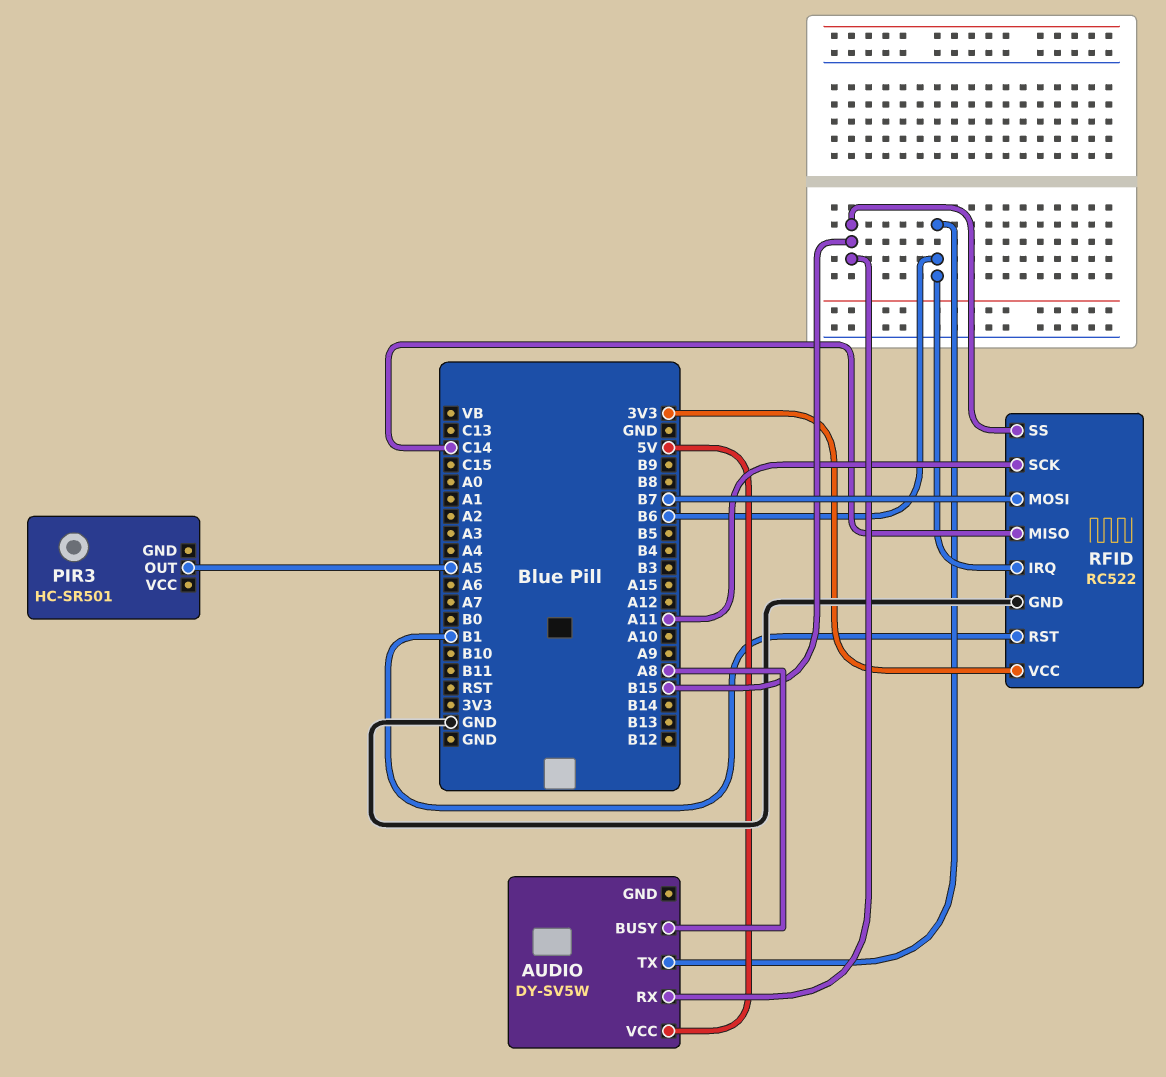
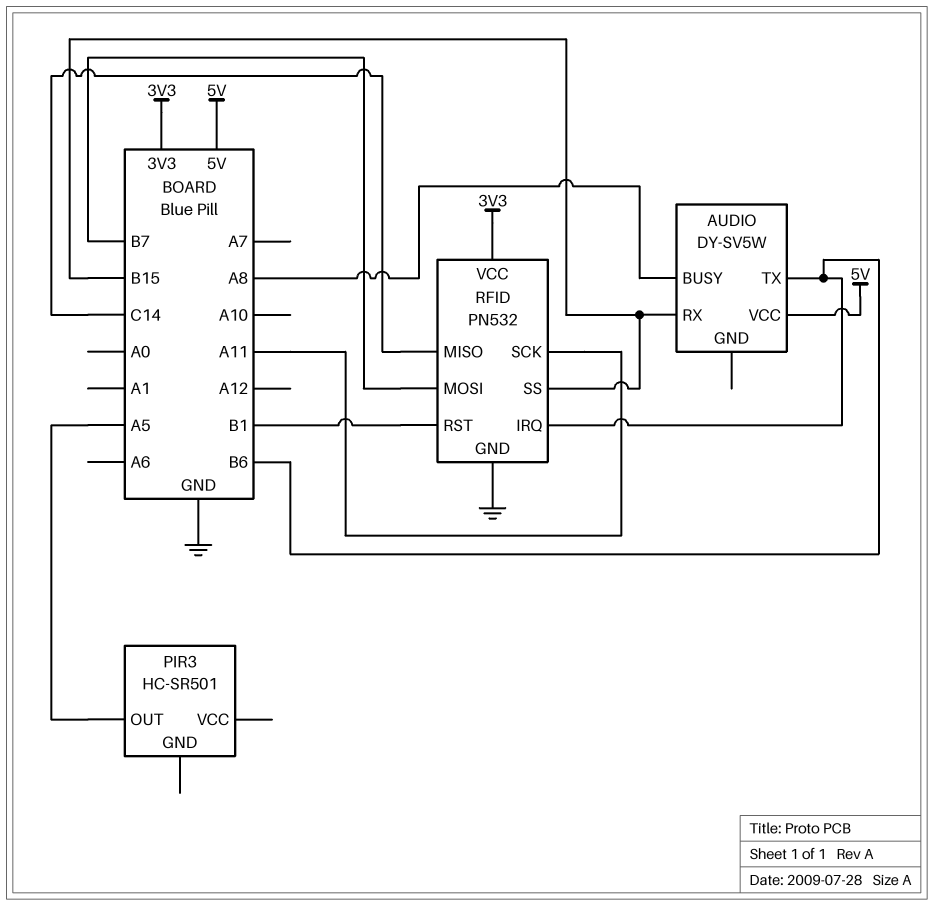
RFID: RC522 -> PN532

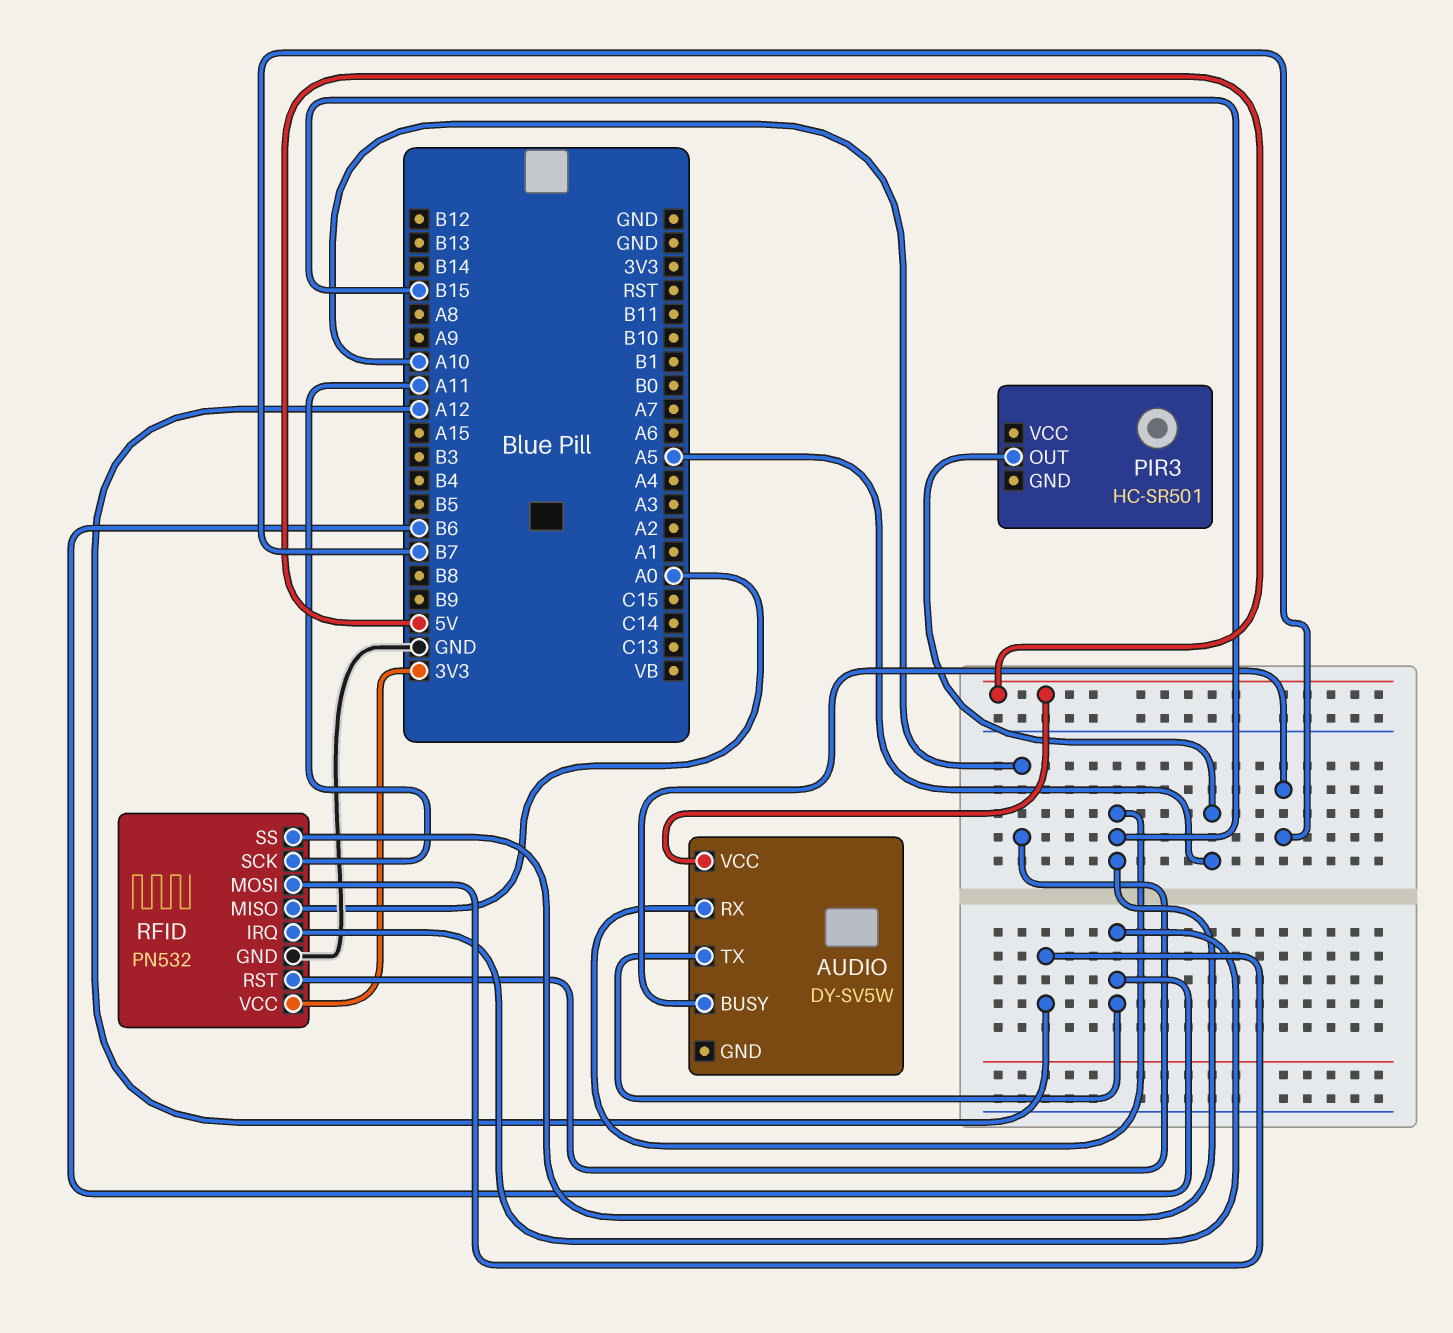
AUDIO pin BUSY: A8 -> B7
RFID pin MISO: C14 -> A0
RFID pin MOSI: B7 -> A12
RFID pin RST: B1 -> A10

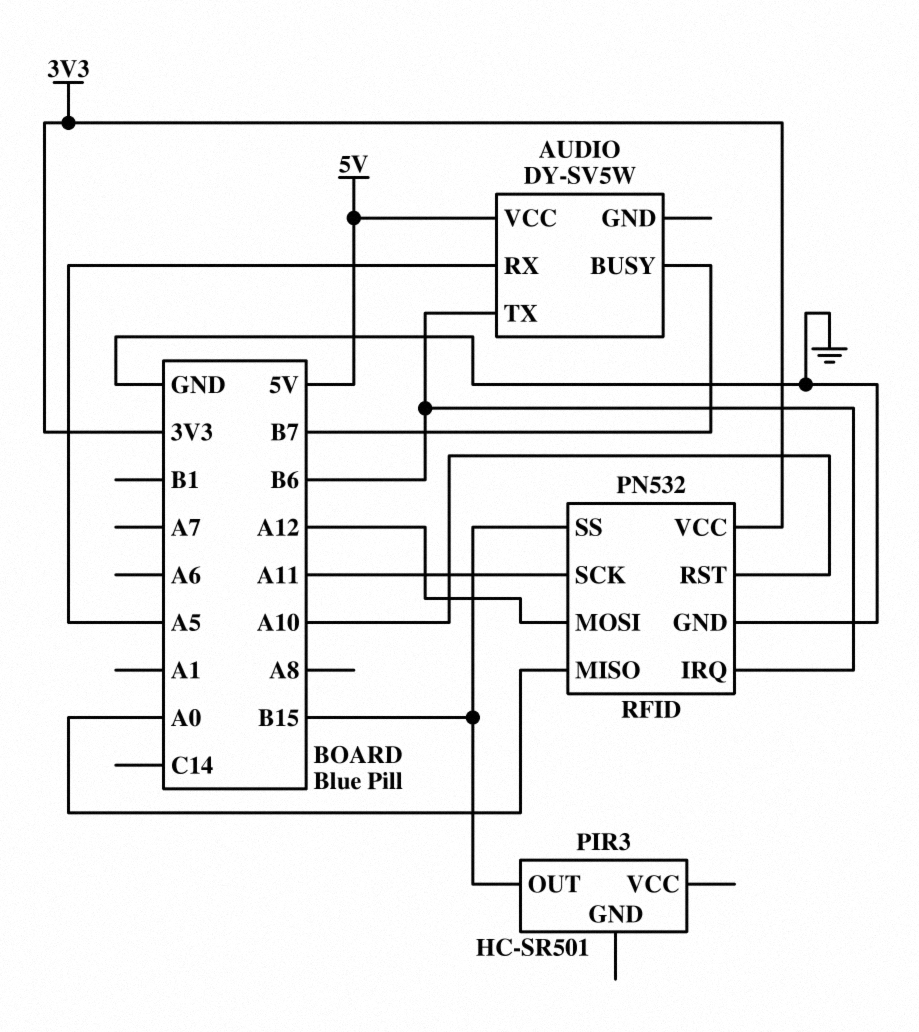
AUDIO pin RX: B15 -> A5
PIR3 pin OUT: A5 -> B15

